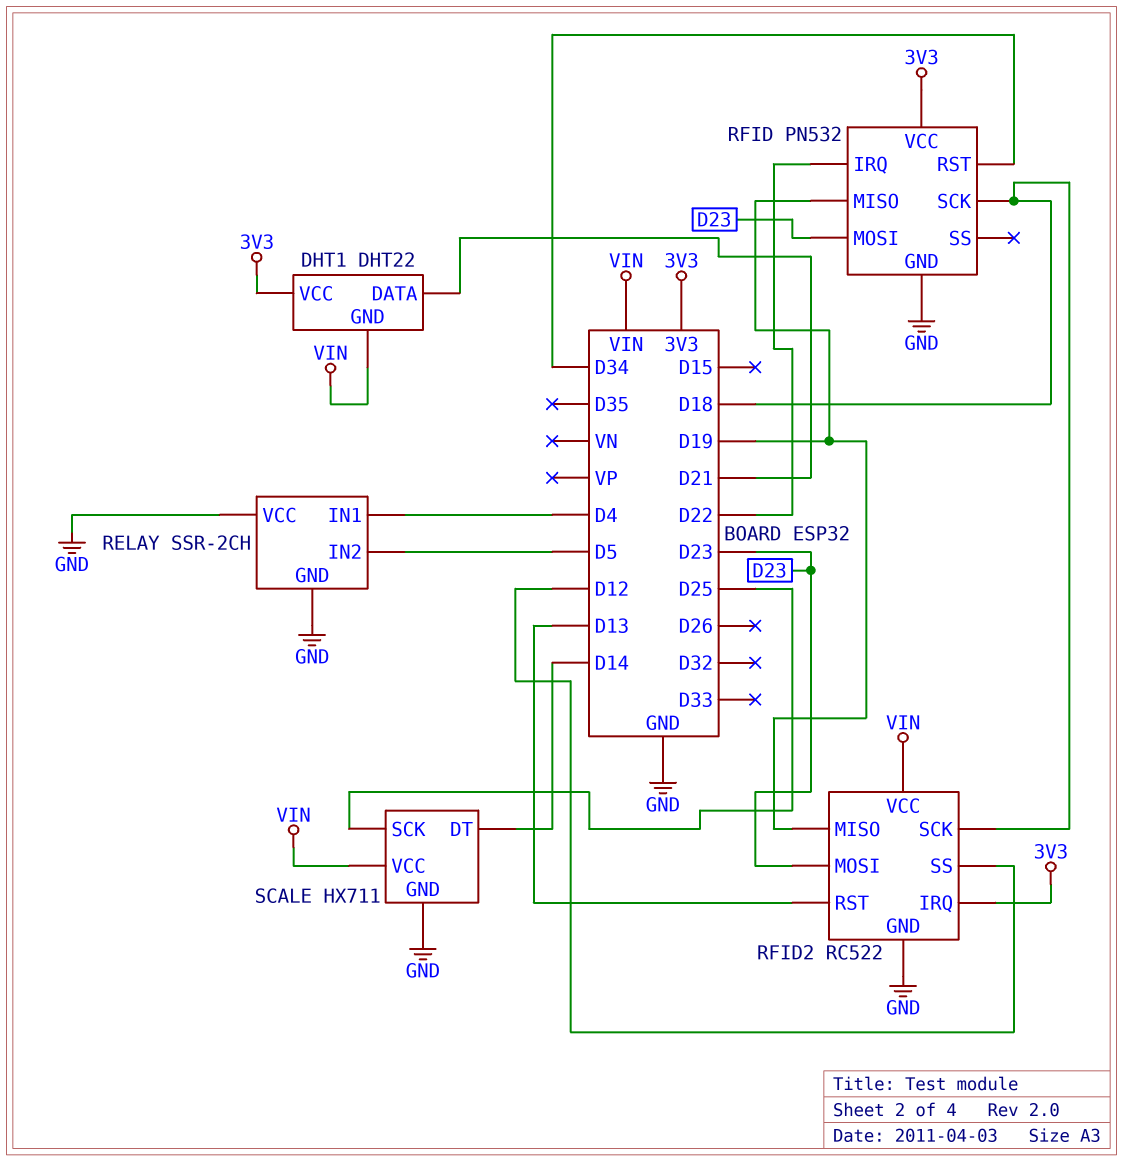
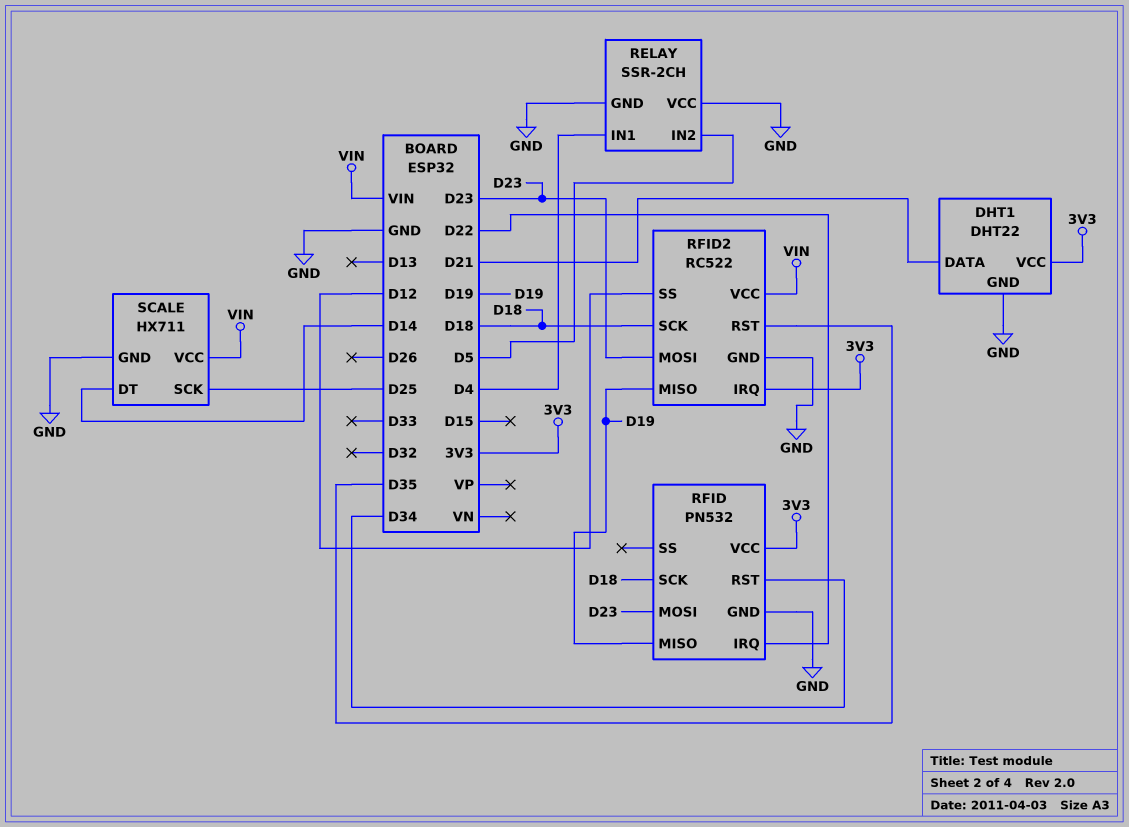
DHT1 pin GND: VIN -> GND
RFID2 pin RST: D13 -> D35

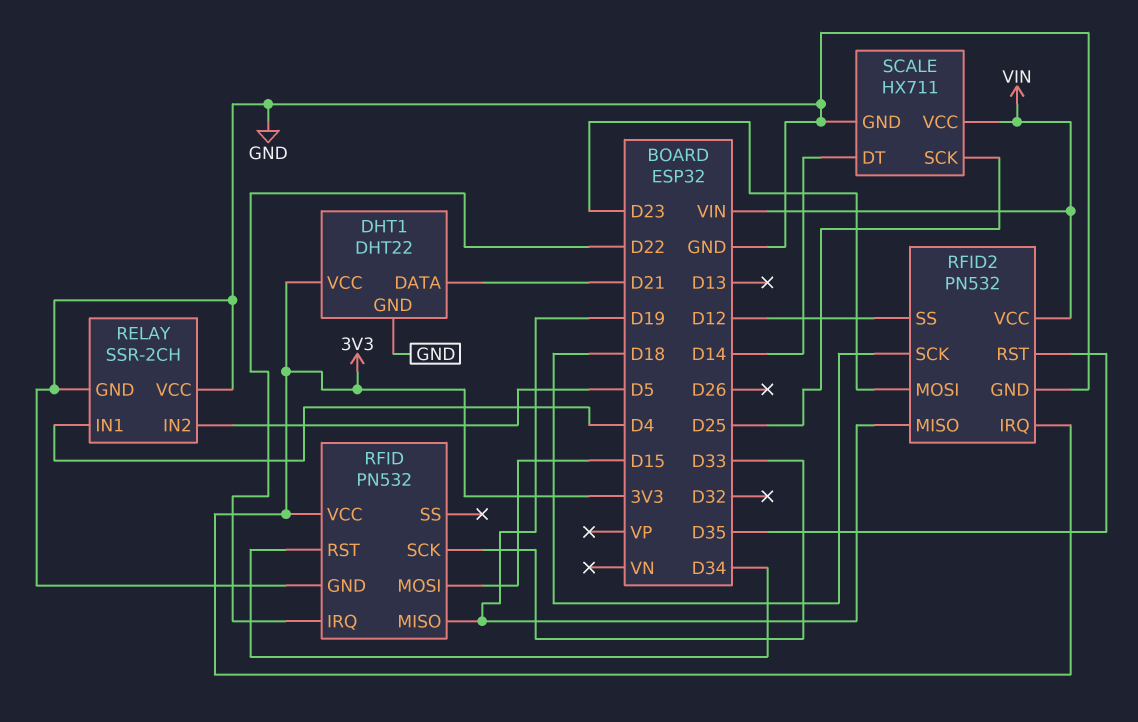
RFID pin MOSI: D23 -> D15
RFID pin SCK: D18 -> D33
RFID2: RC522 -> PN532

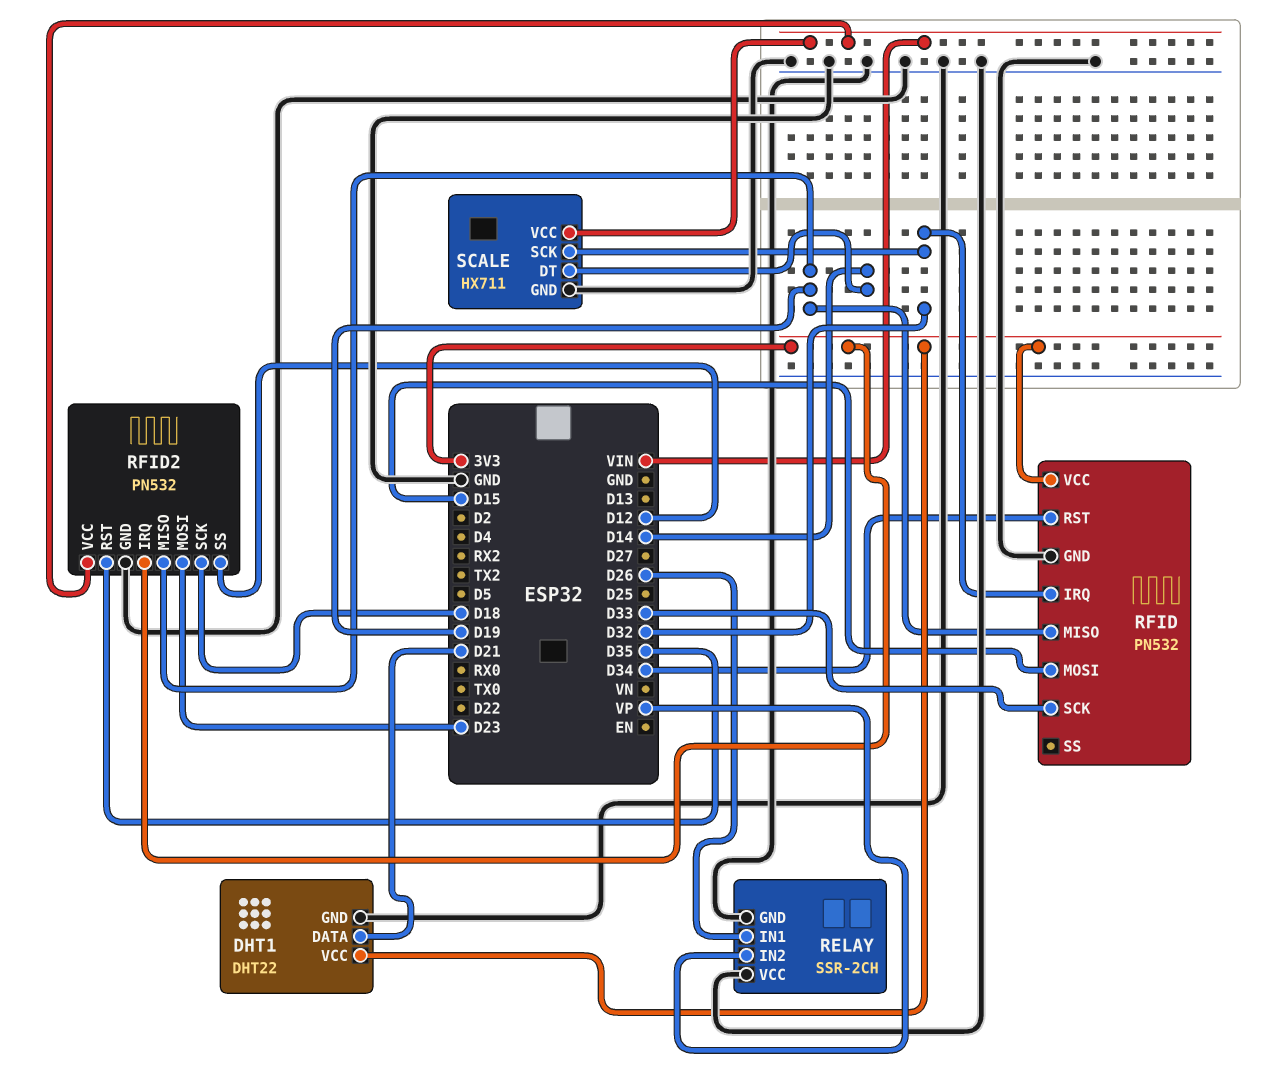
RELAY pin IN1: D4 -> D26
RELAY pin IN2: D5 -> VP
RFID pin IRQ: D22 -> D32
SCALE pin SCK: D25 -> D32

